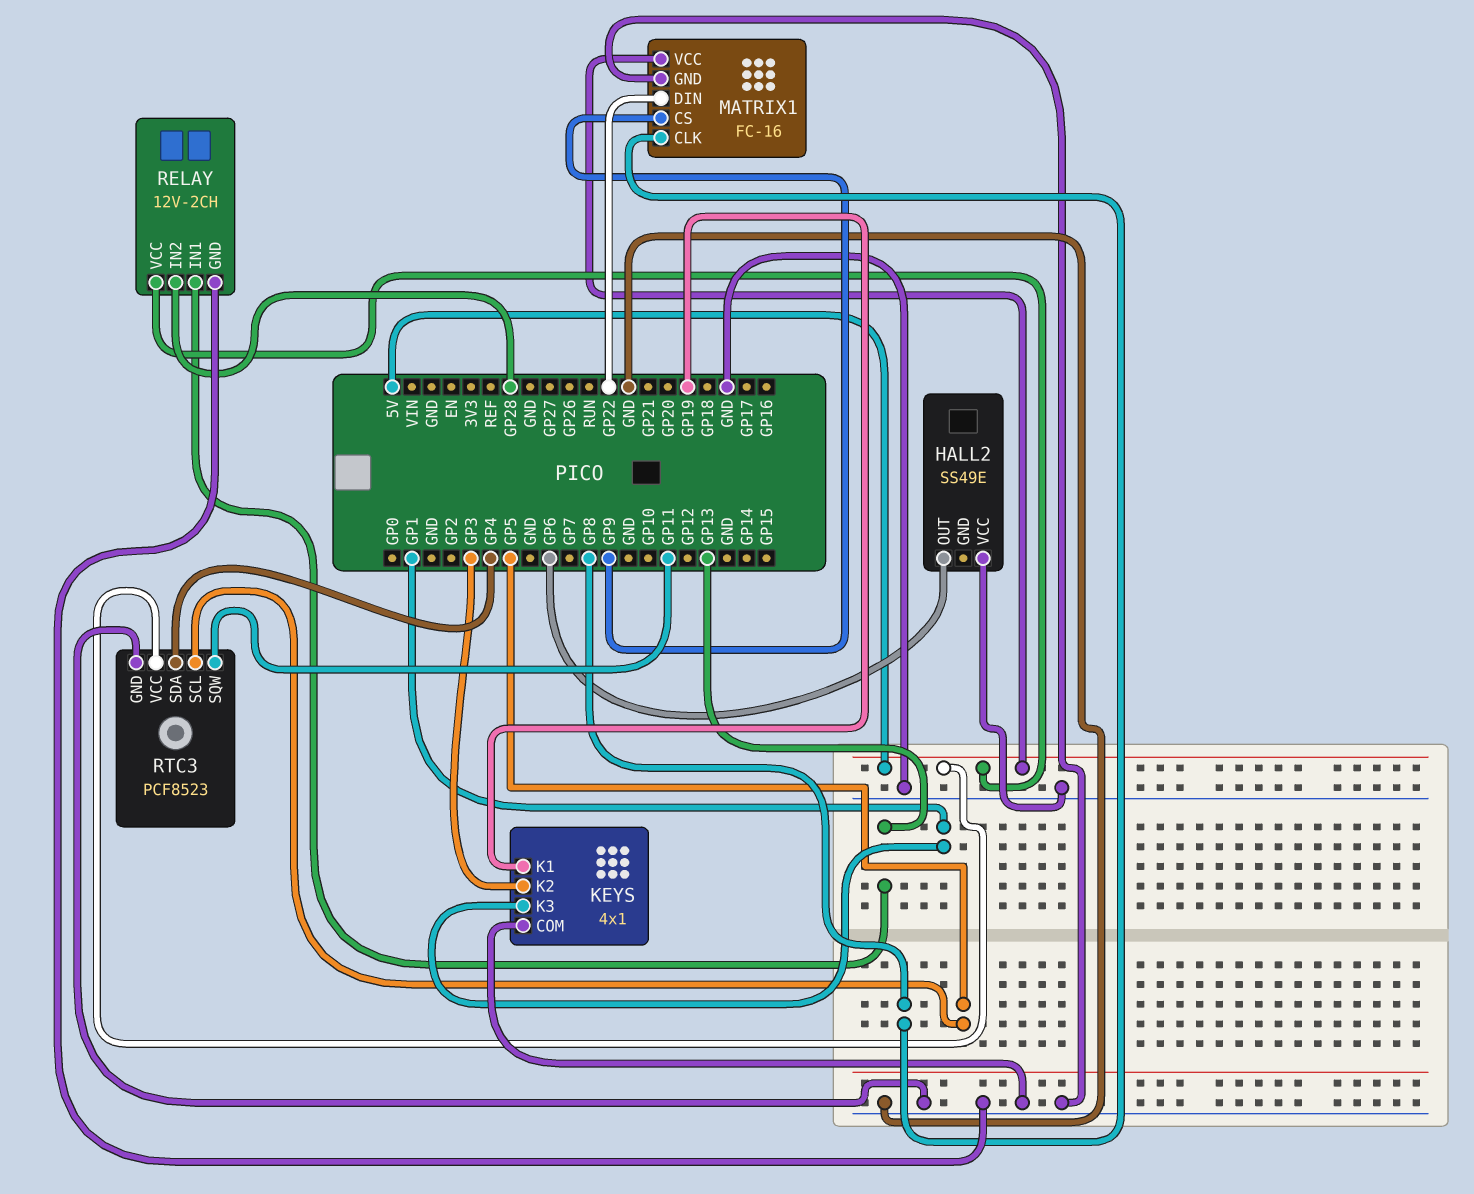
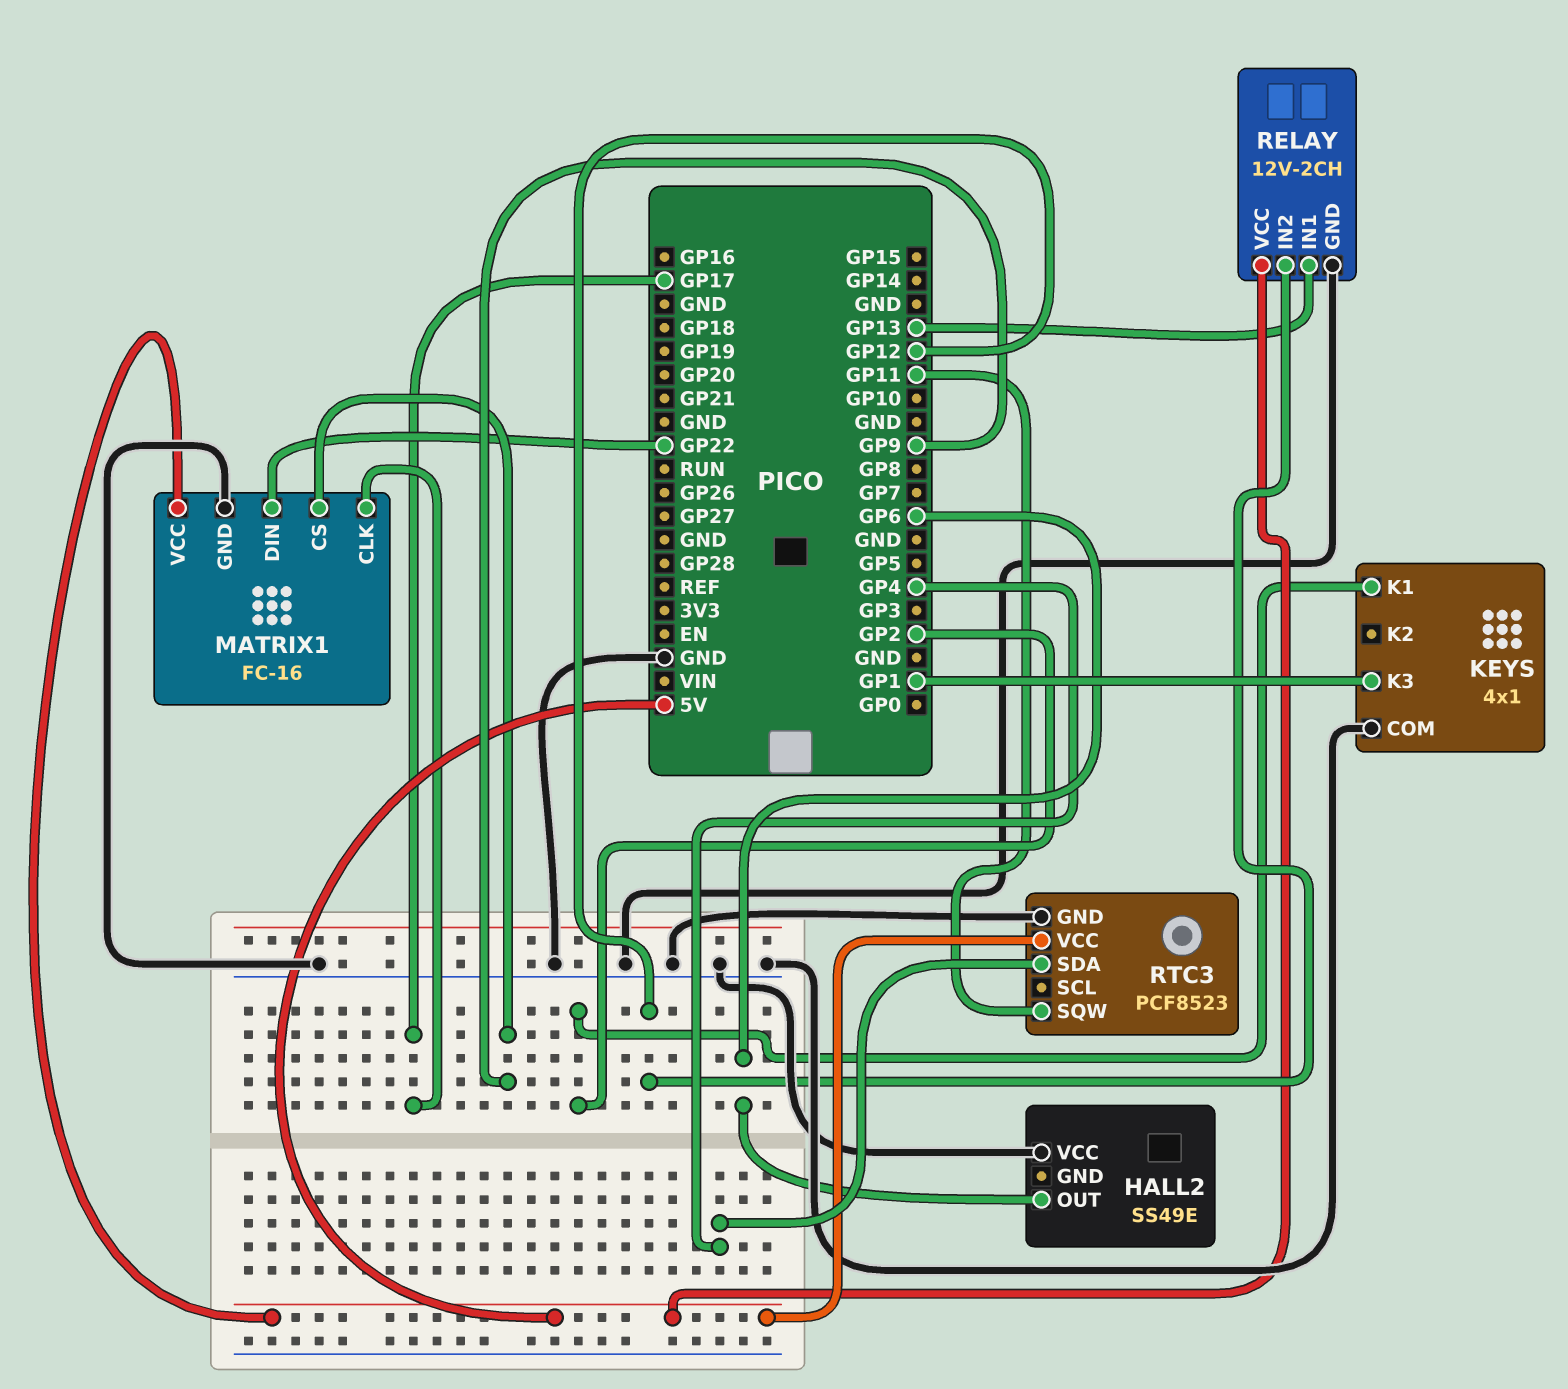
KEYS pin K1: GP19 -> GP2
KEYS pin K2: GP3 -> none
MATRIX1 pin CLK: GP8 -> GP17
RELAY pin IN2: GP28 -> GP12
RTC3 pin SCL: GP5 -> none

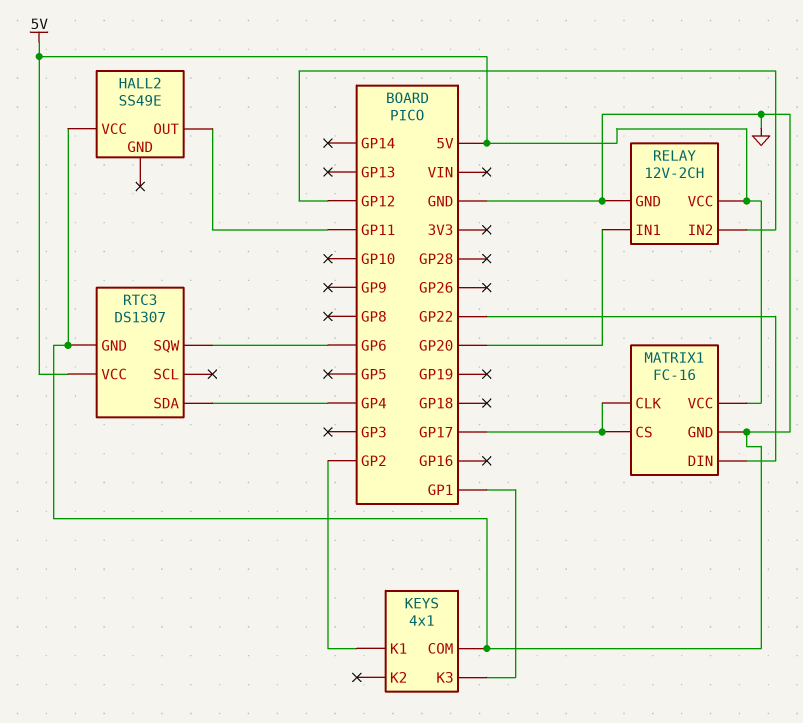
HALL2 pin OUT: GP6 -> GP11
MATRIX1 pin CS: GP9 -> GP17
RELAY pin IN1: GP13 -> GP20
RTC3: PCF8523 -> DS1307
RTC3 pin SQW: GP11 -> GP6

